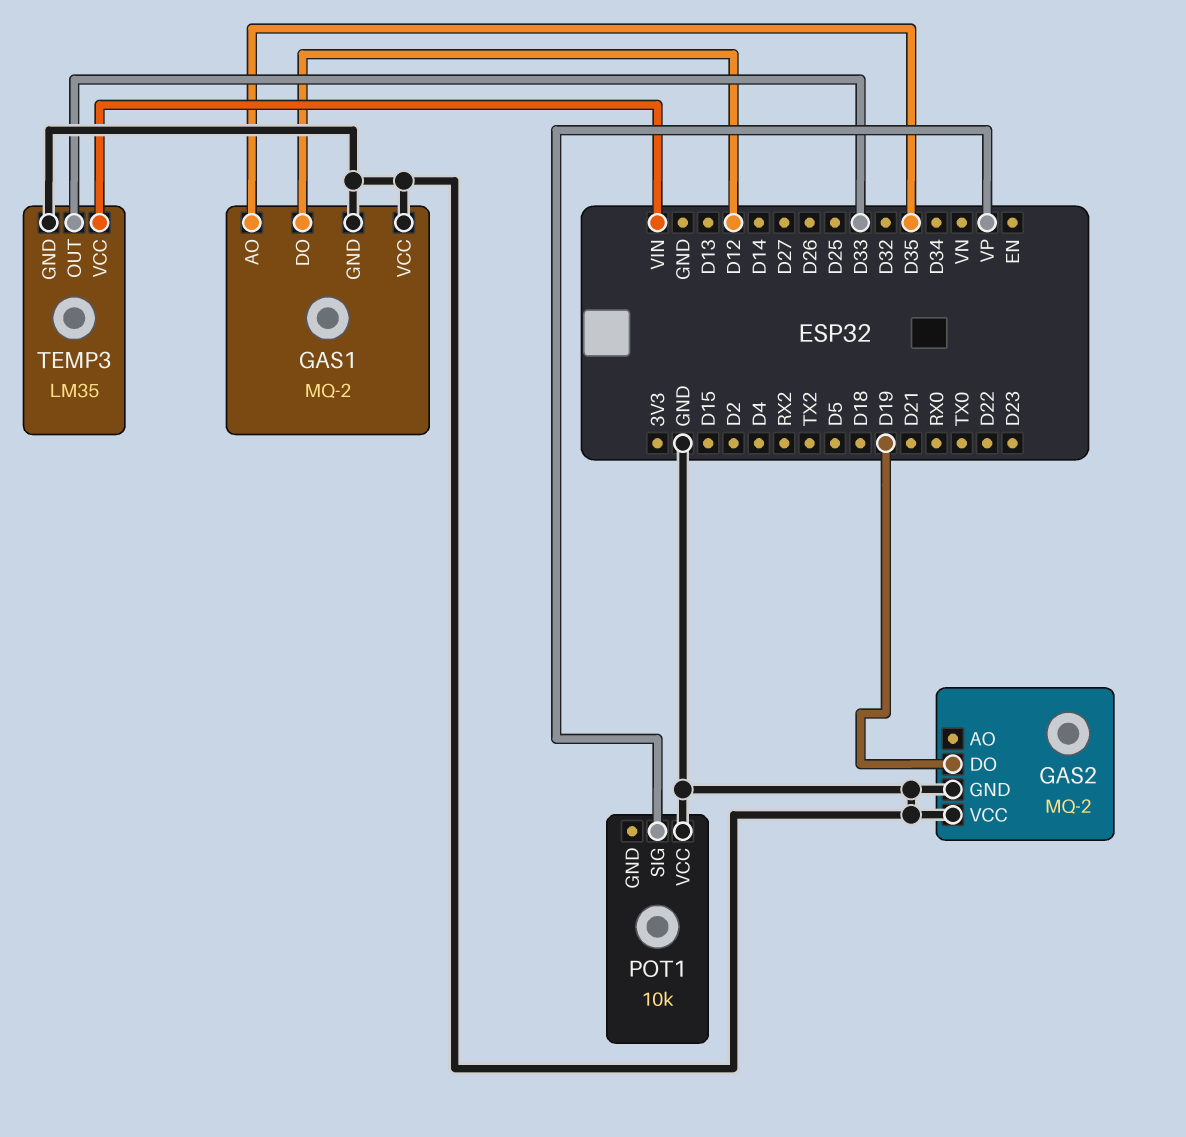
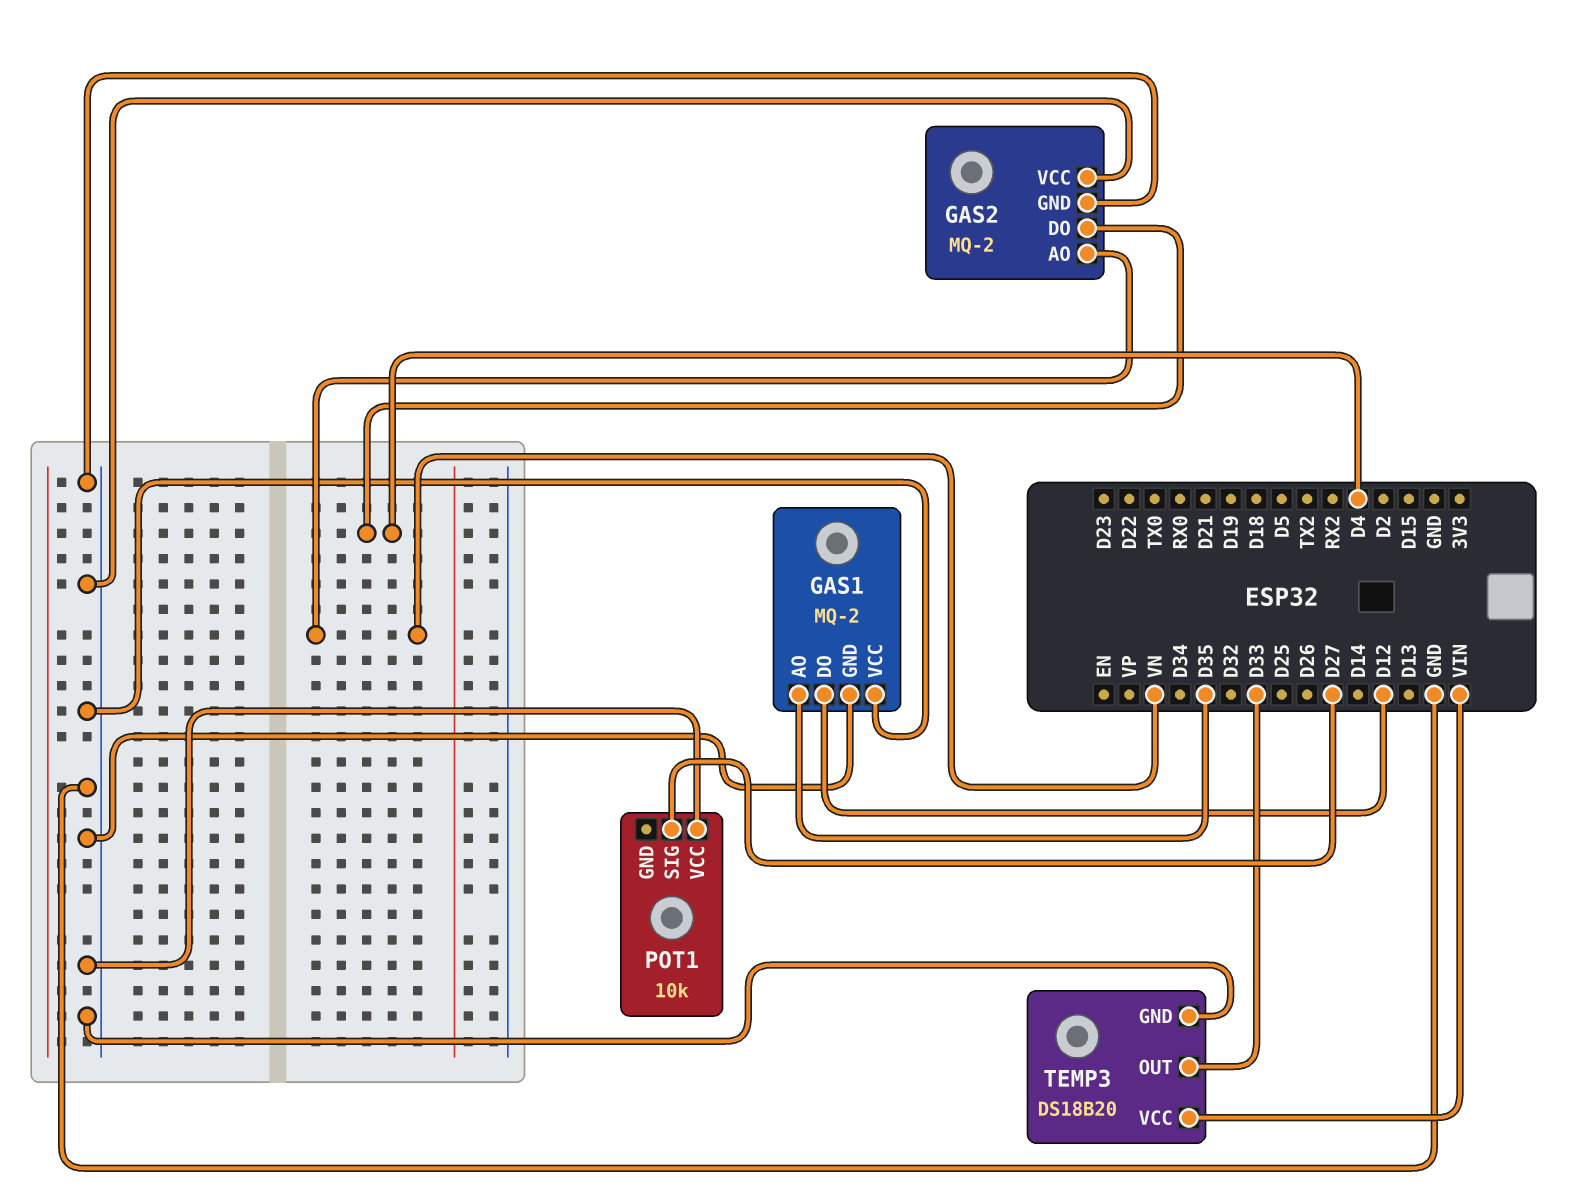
GAS2 pin AO: none -> VN
GAS2 pin DO: D19 -> D4
POT1 pin SIG: VP -> D27
TEMP3: LM35 -> DS18B20

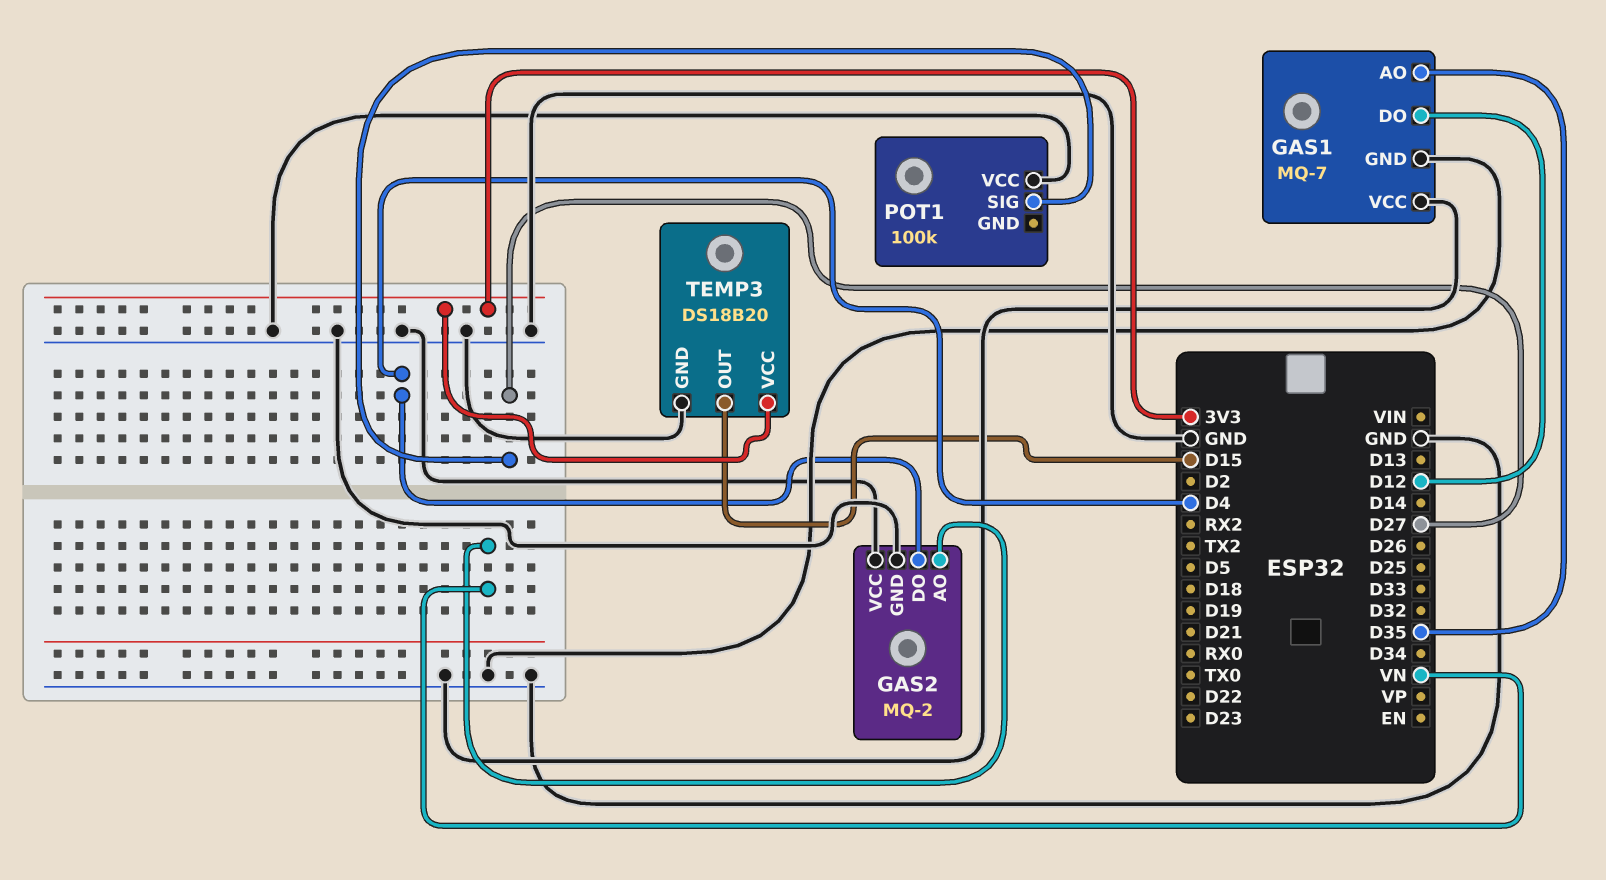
GAS1: MQ-2 -> MQ-7
POT1: 10k -> 100k
TEMP3 pin OUT: D33 -> D15
TEMP3 pin VCC: VIN -> 3V3

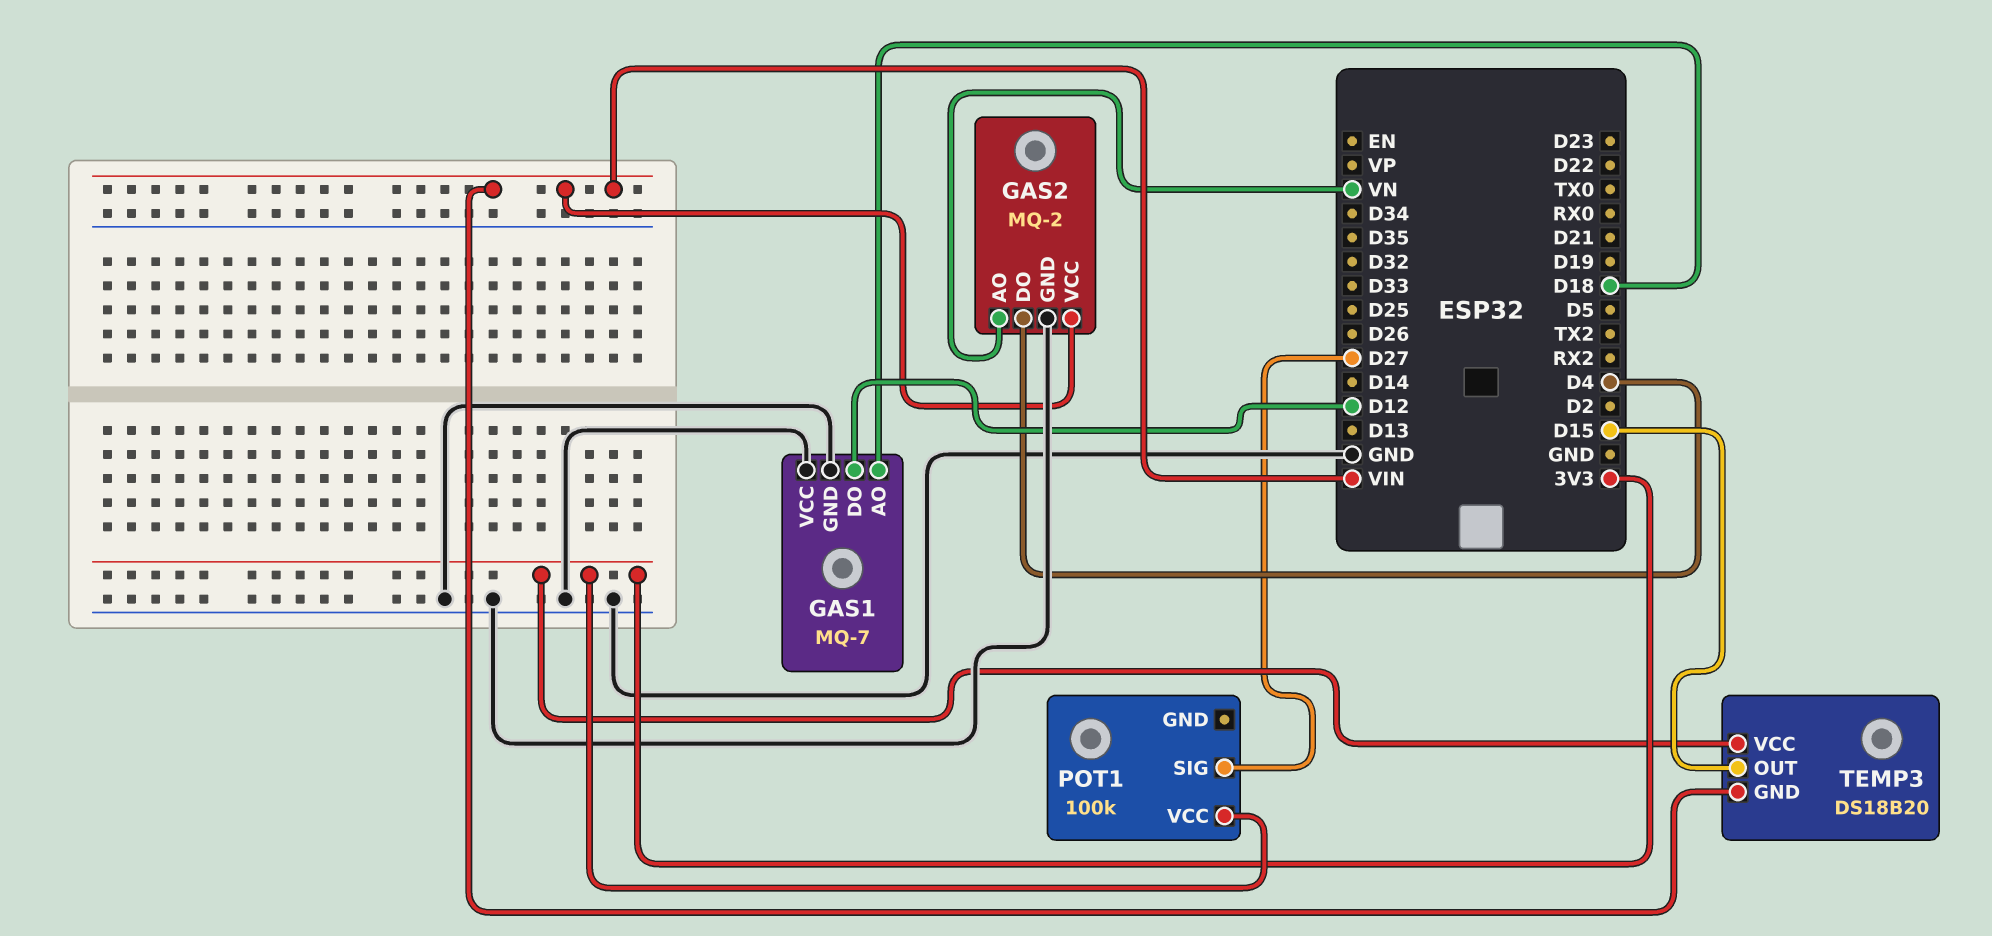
GAS1 pin AO: D35 -> D18
GAS2 pin VCC: GND -> VIN
POT1 pin VCC: GND -> 3V3
TEMP3 pin GND: GND -> VIN

